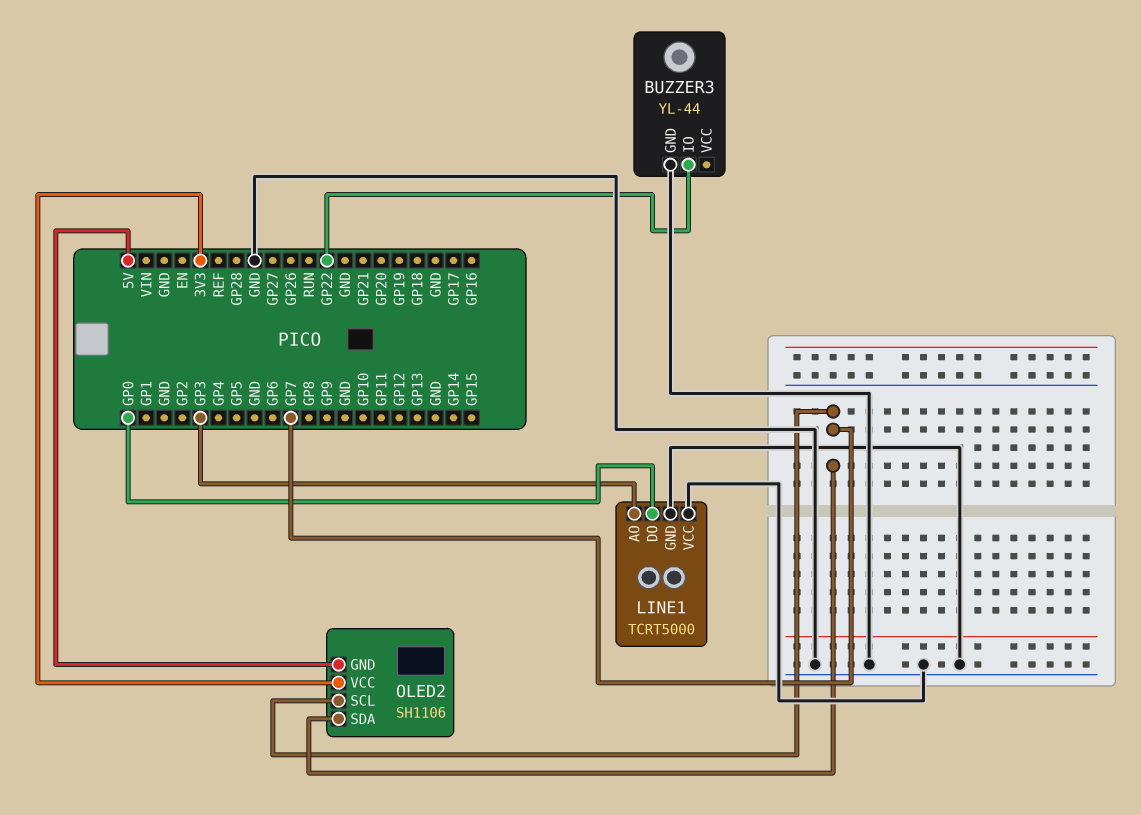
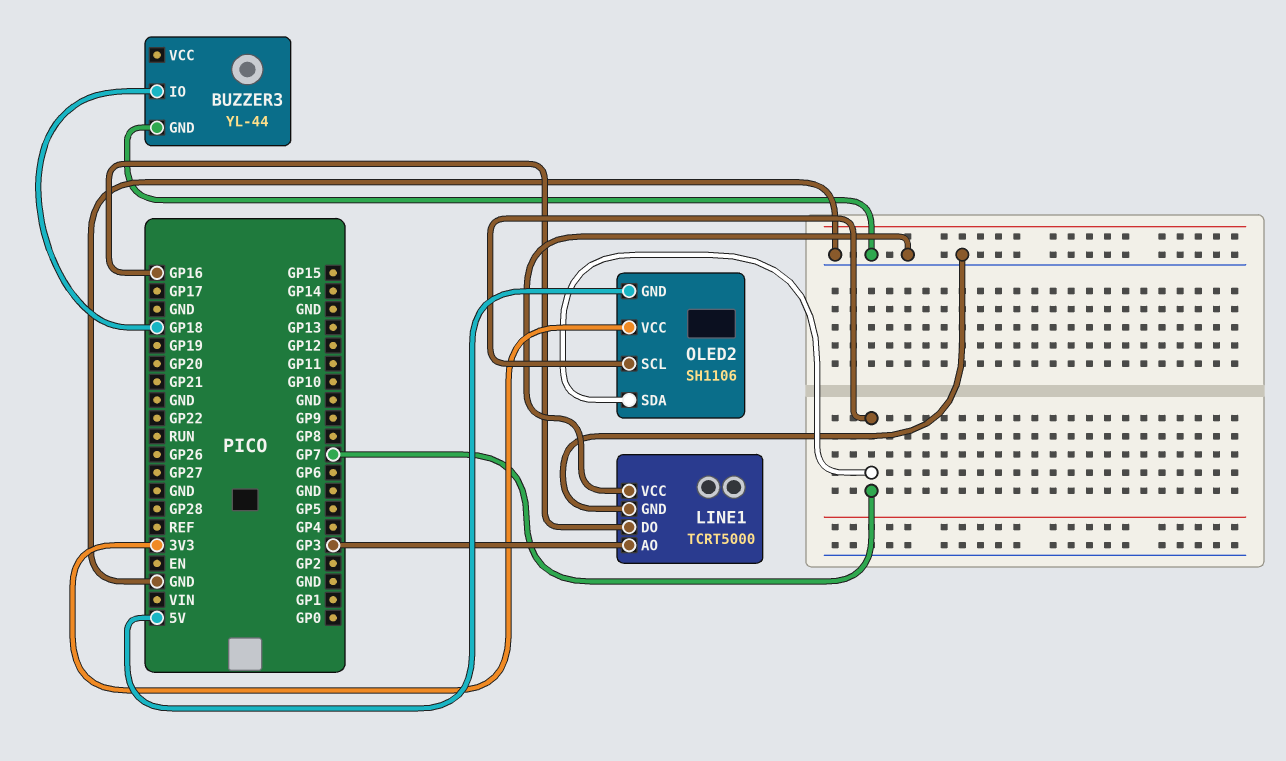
BUZZER3 pin IO: GP22 -> GP18
LINE1 pin DO: GP0 -> GP16

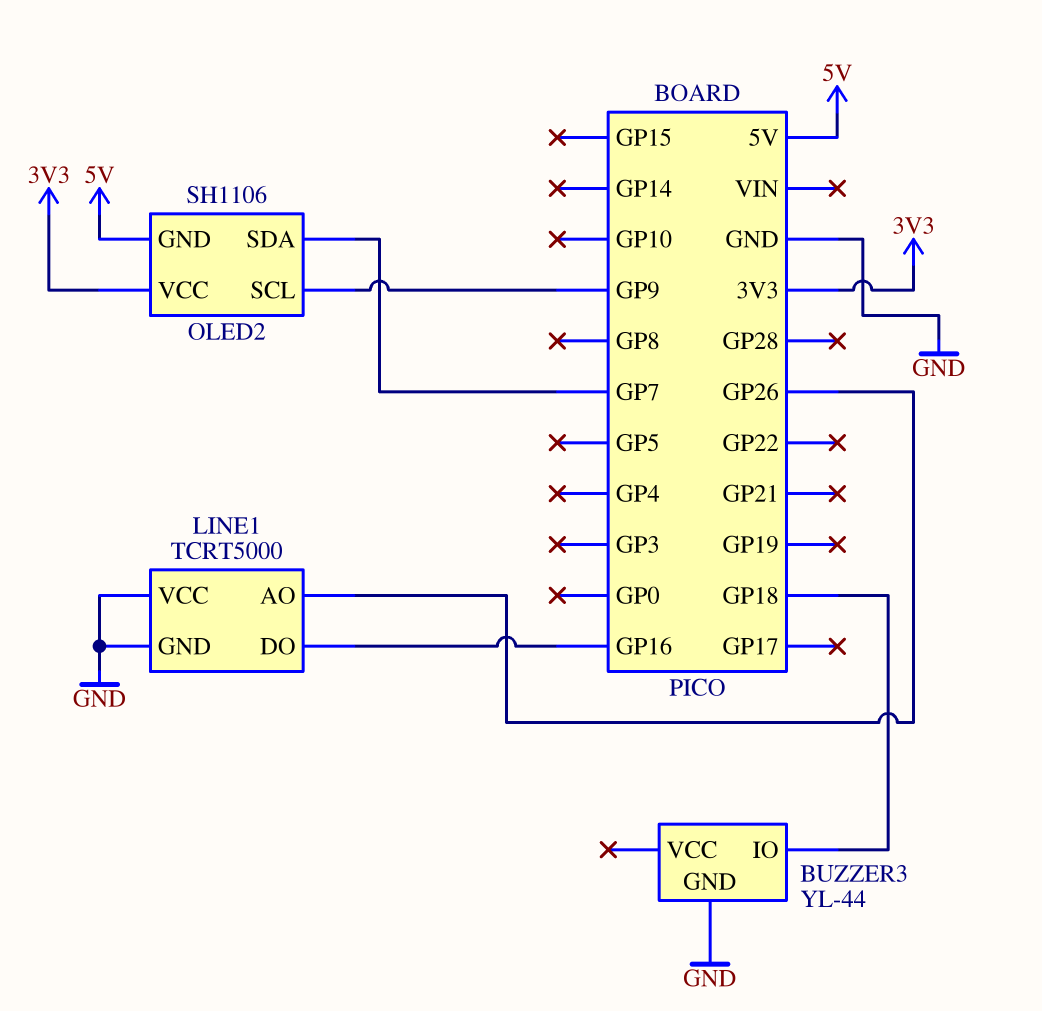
LINE1 pin AO: GP3 -> GP26
OLED2 pin SCL: GP7 -> GP9

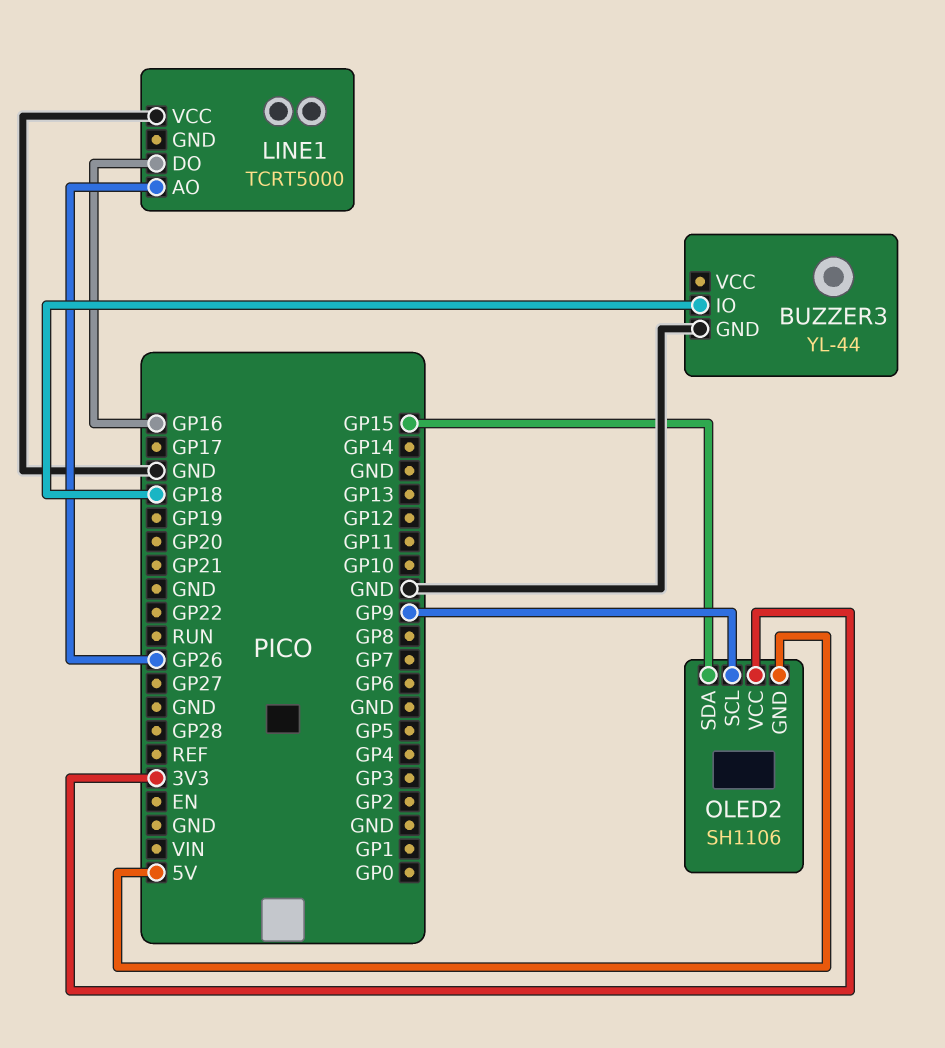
LINE1 pin GND: GND -> none
OLED2 pin SDA: GP7 -> GP15

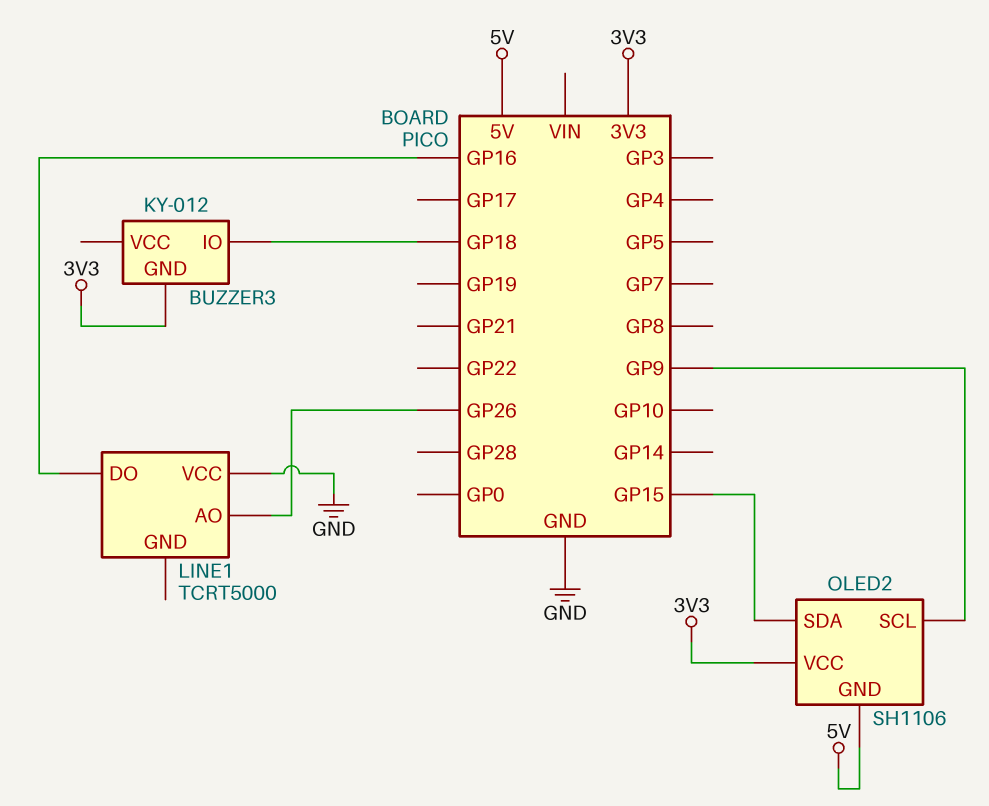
BUZZER3: YL-44 -> KY-012
BUZZER3 pin GND: GND -> 3V3

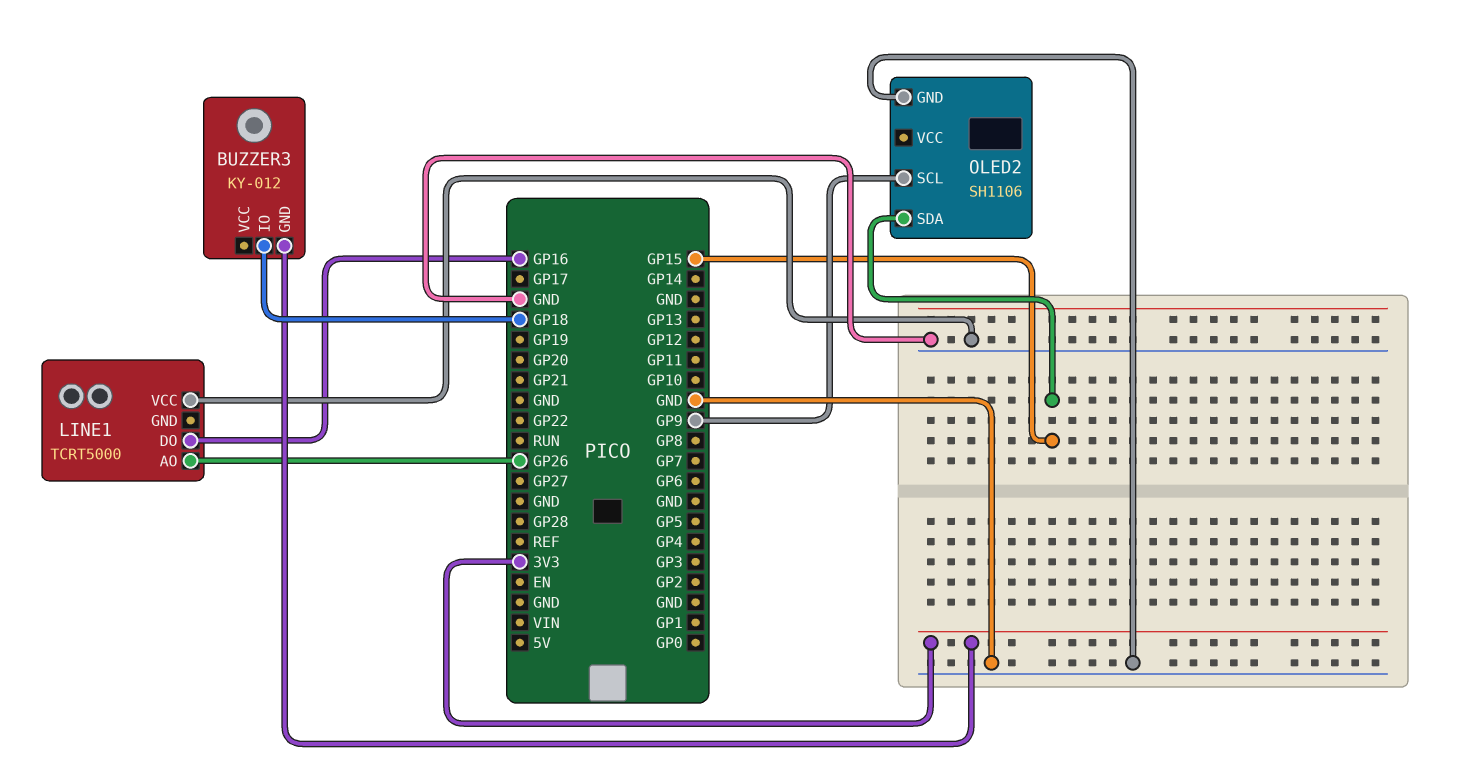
OLED2 pin GND: 5V -> GND
OLED2 pin VCC: 3V3 -> none

